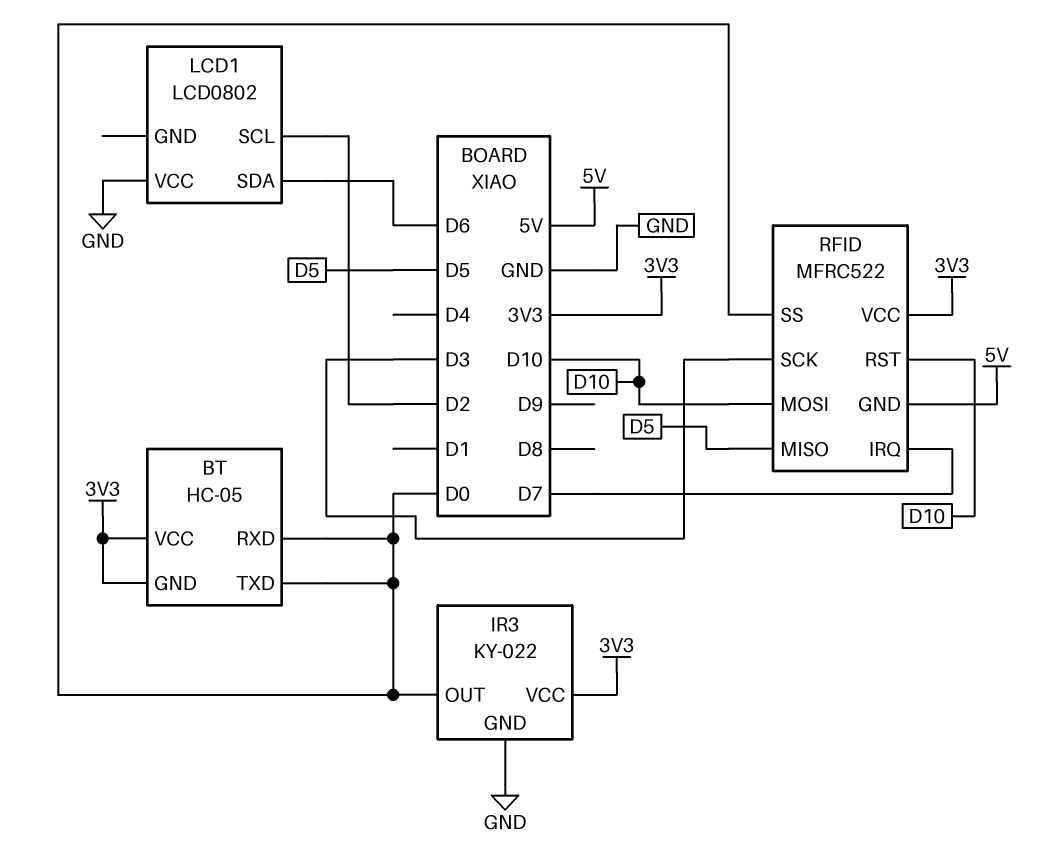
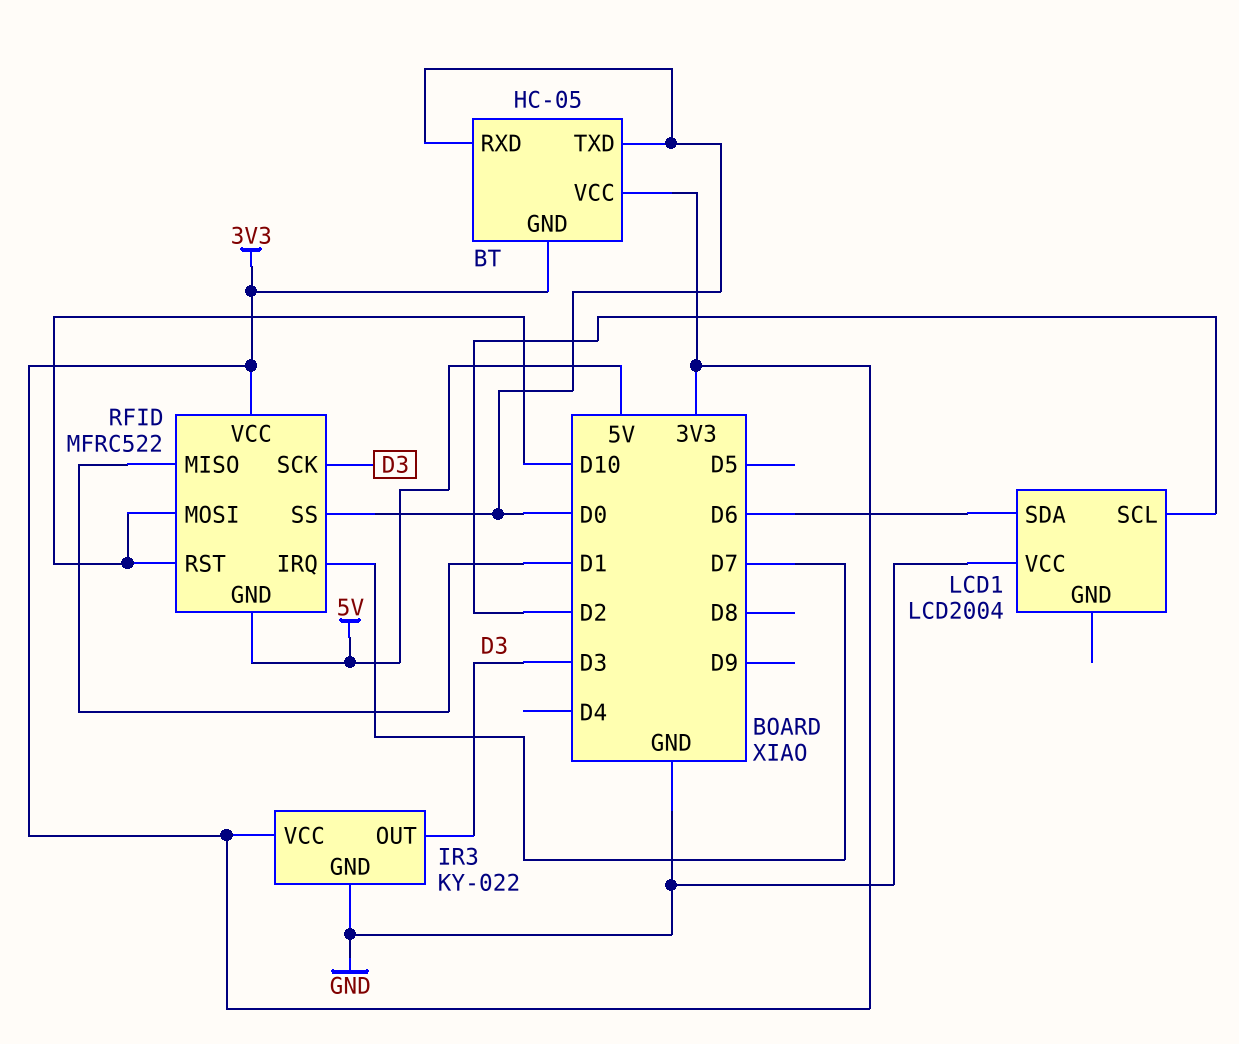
IR3 pin OUT: D0 -> D3
LCD1: LCD0802 -> LCD2004
RFID pin MISO: D5 -> D1

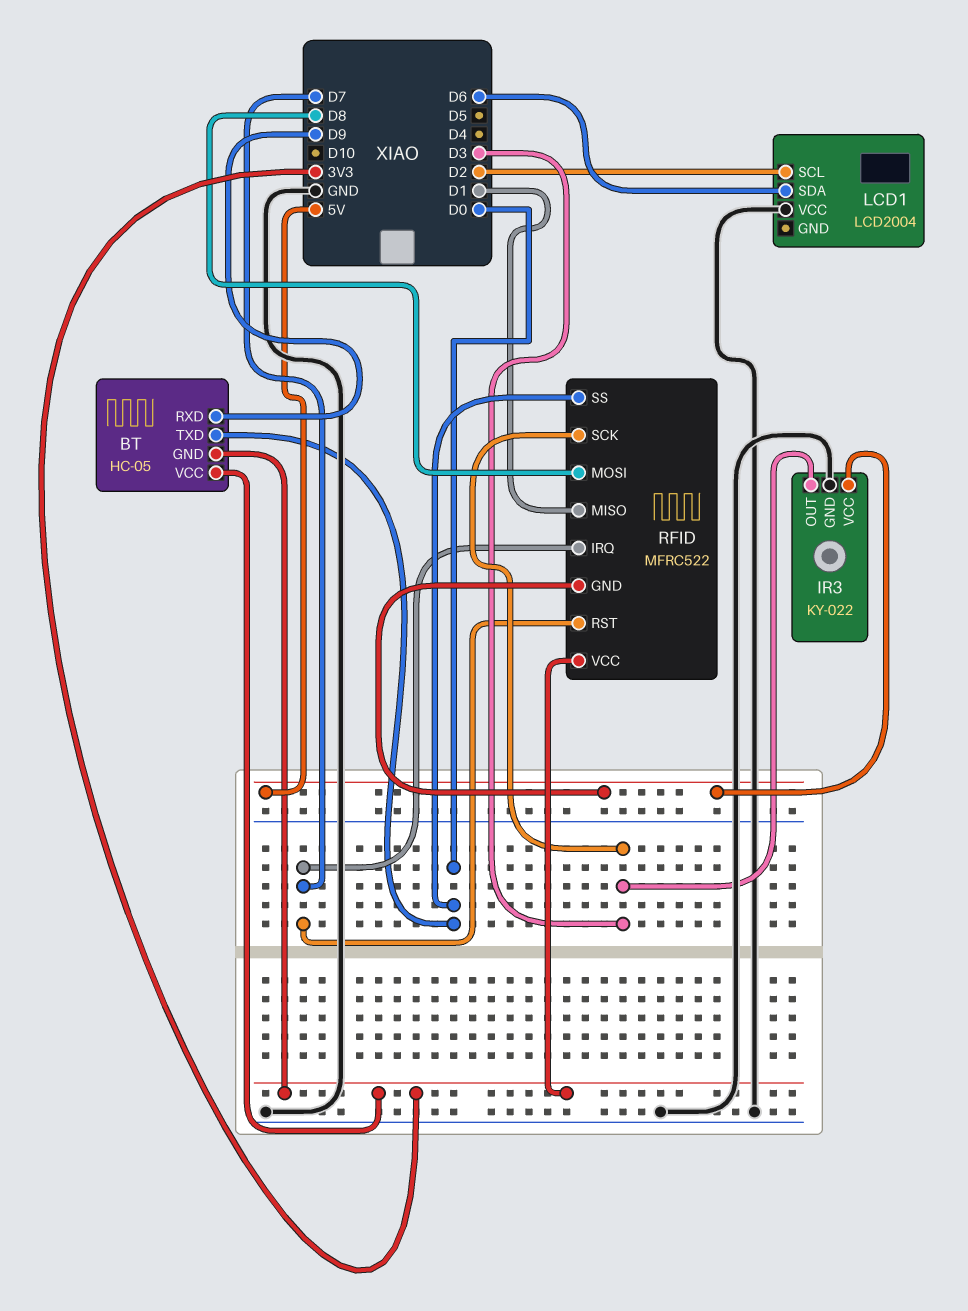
BT pin RXD: D0 -> D9
IR3 pin VCC: 3V3 -> 5V
RFID pin MOSI: D10 -> D8
RFID pin RST: D10 -> D7

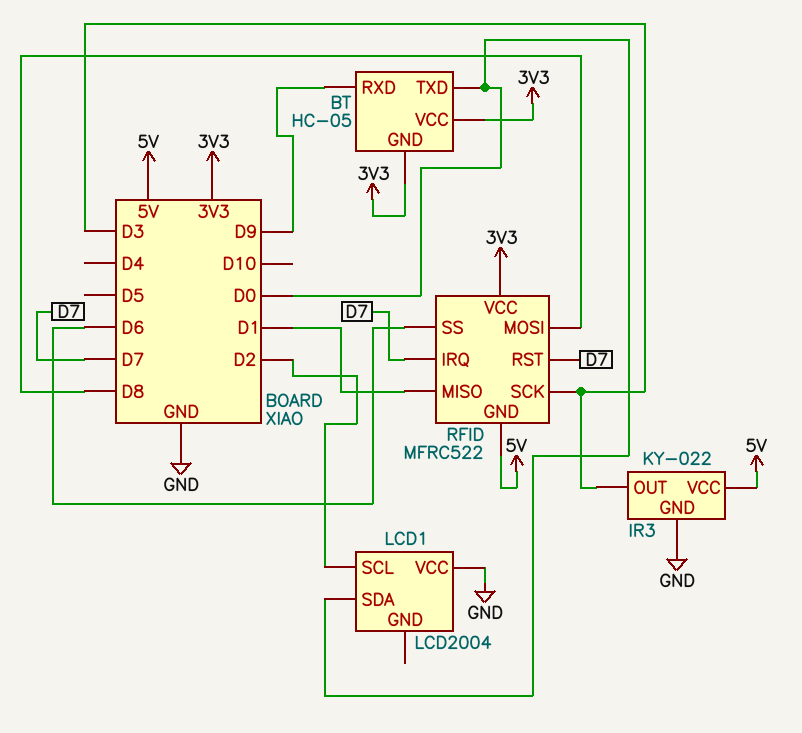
LCD1 pin SDA: D6 -> D0
RFID pin SS: D0 -> D6

